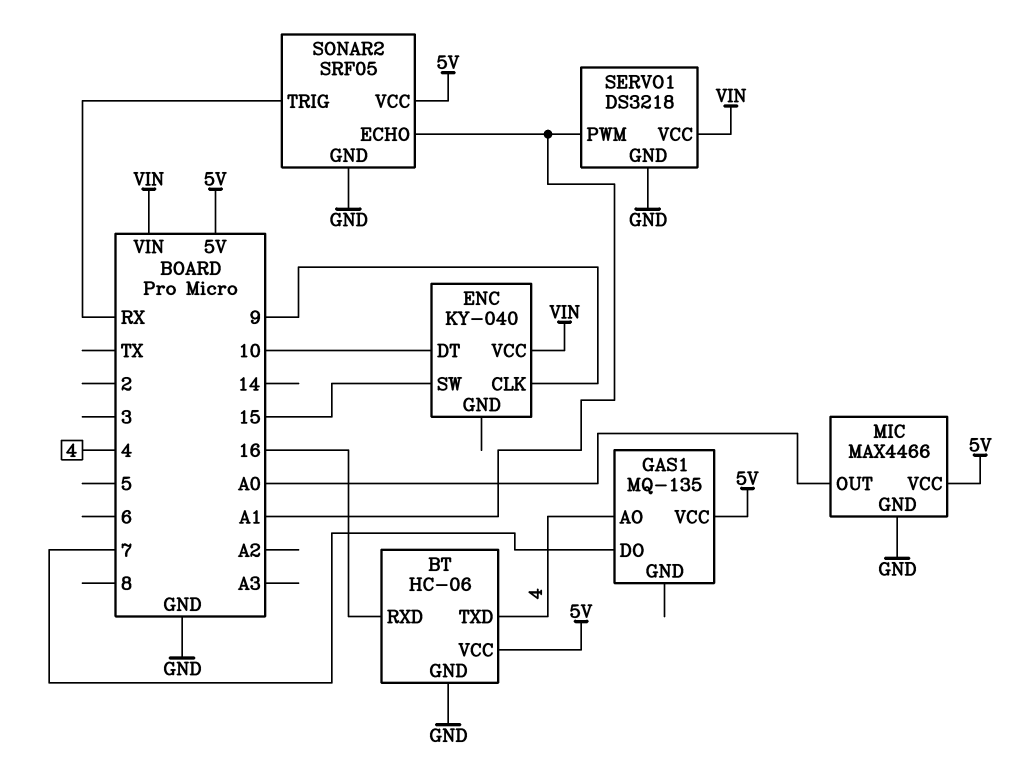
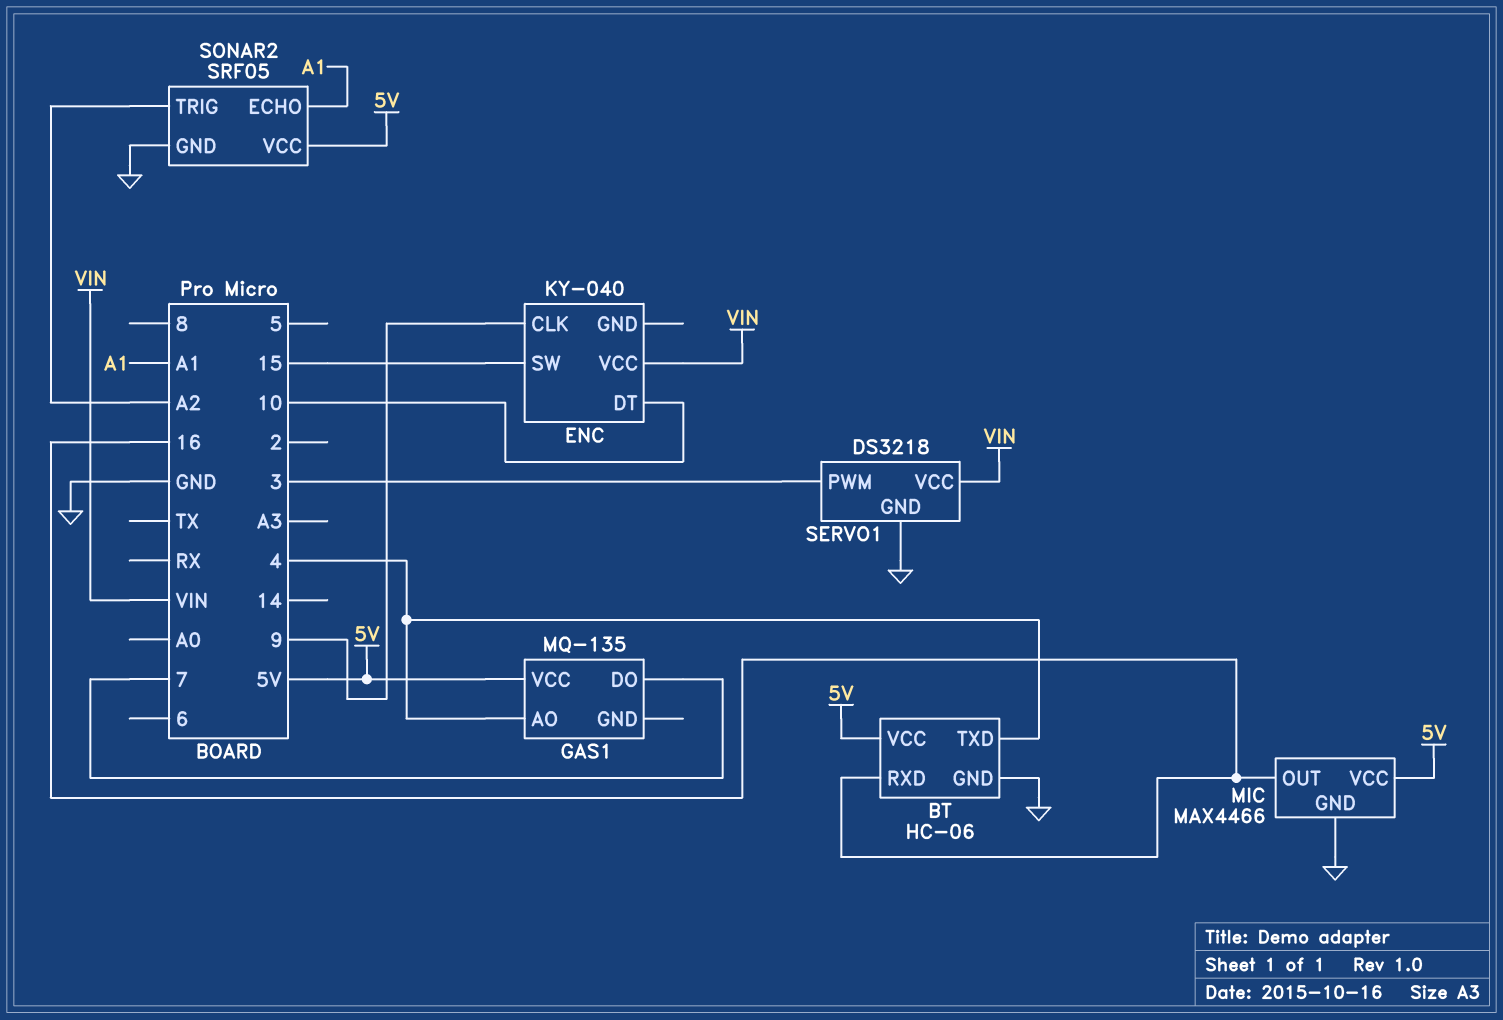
MIC pin OUT: A0 -> 16
SERVO1 pin PWM: A1 -> 3
SONAR2 pin TRIG: RX -> A2

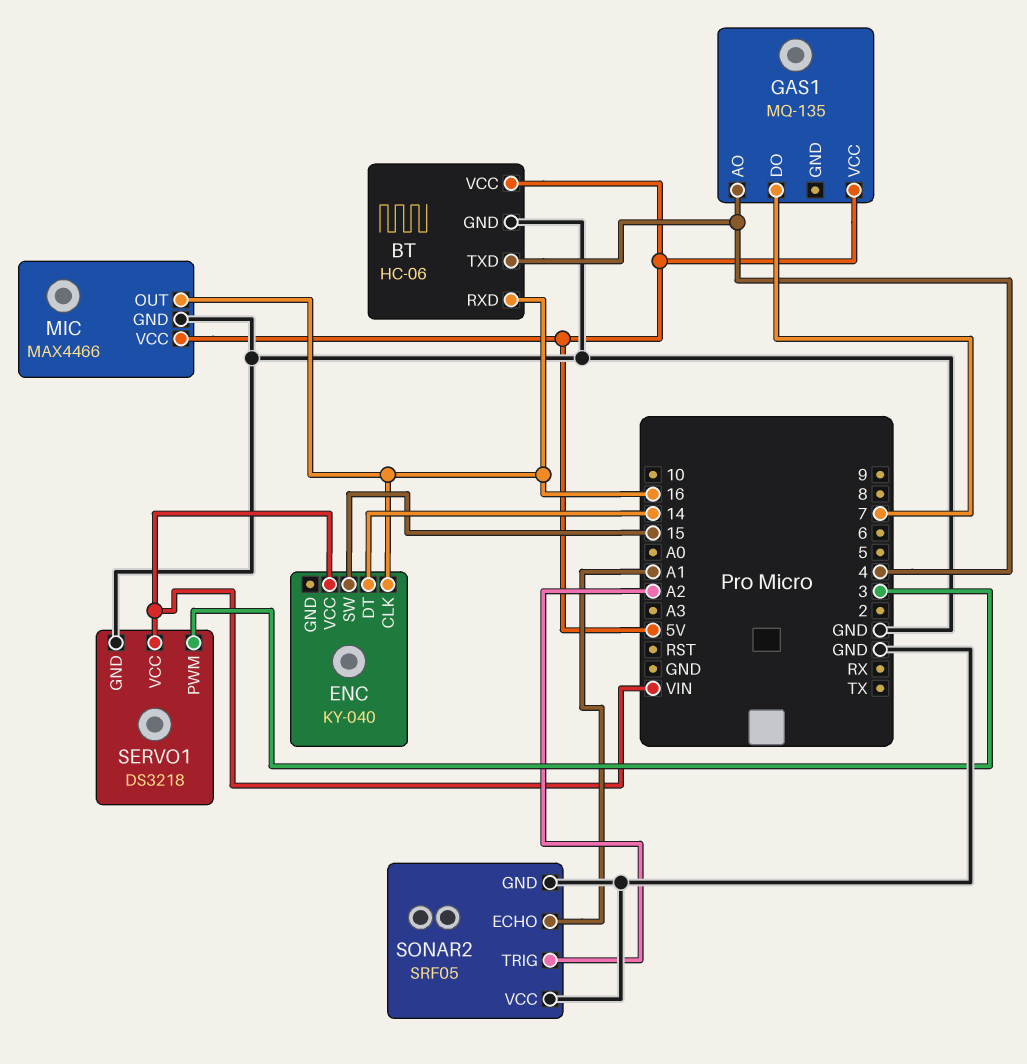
ENC pin CLK: 9 -> 16
ENC pin DT: 10 -> 14
SONAR2 pin VCC: 5V -> GND

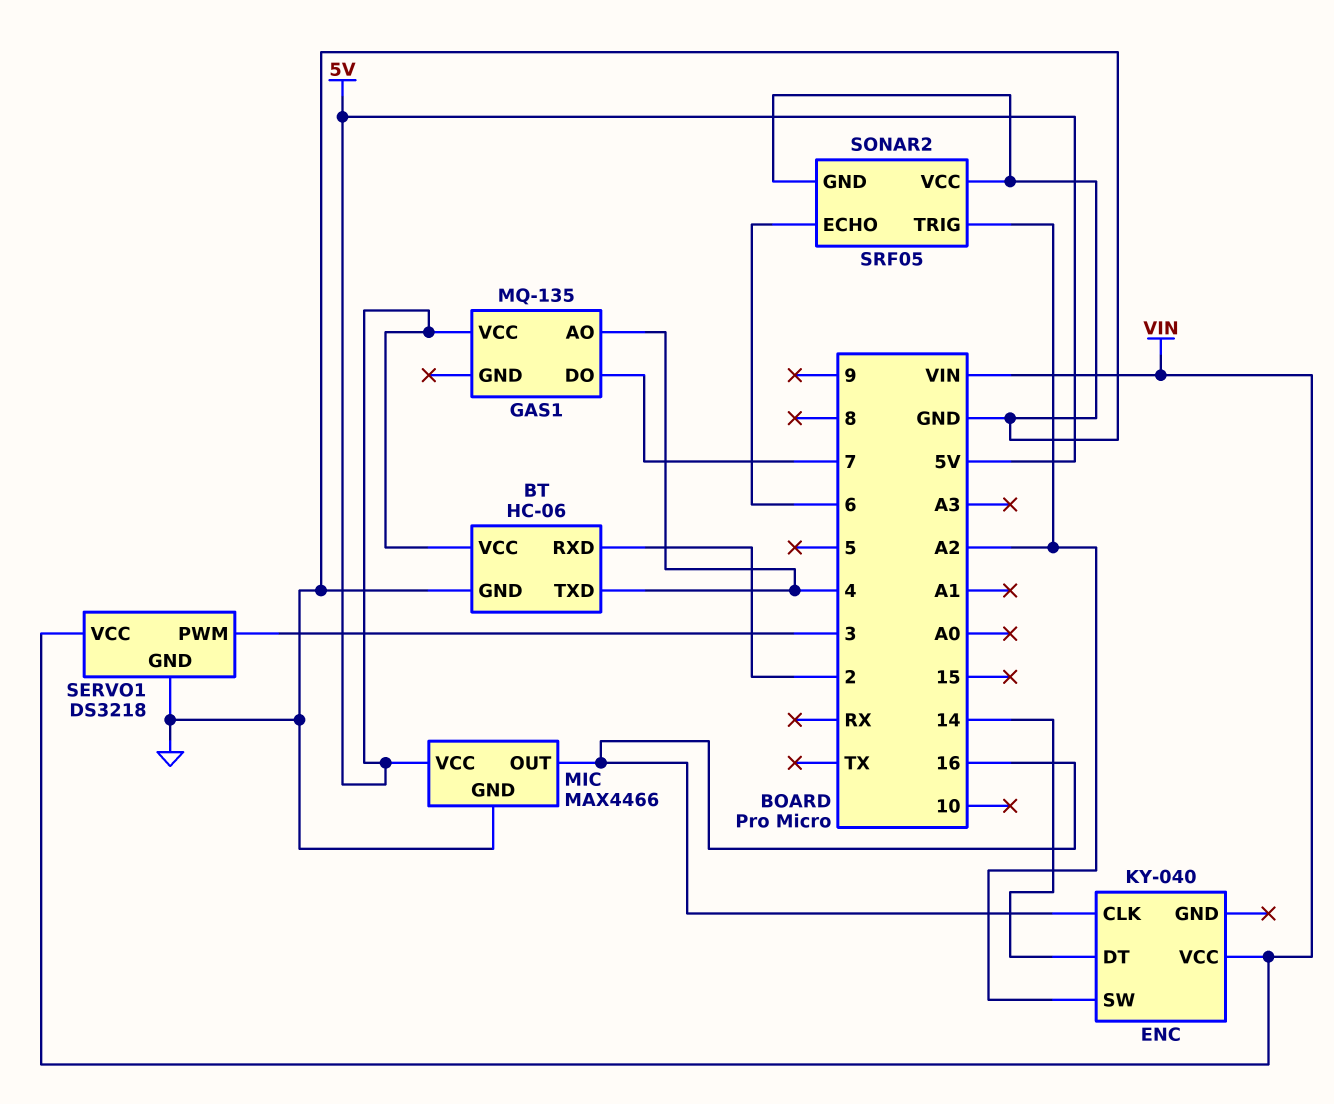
BT pin RXD: 16 -> 2
ENC pin SW: 15 -> A2
SONAR2 pin ECHO: A1 -> 6

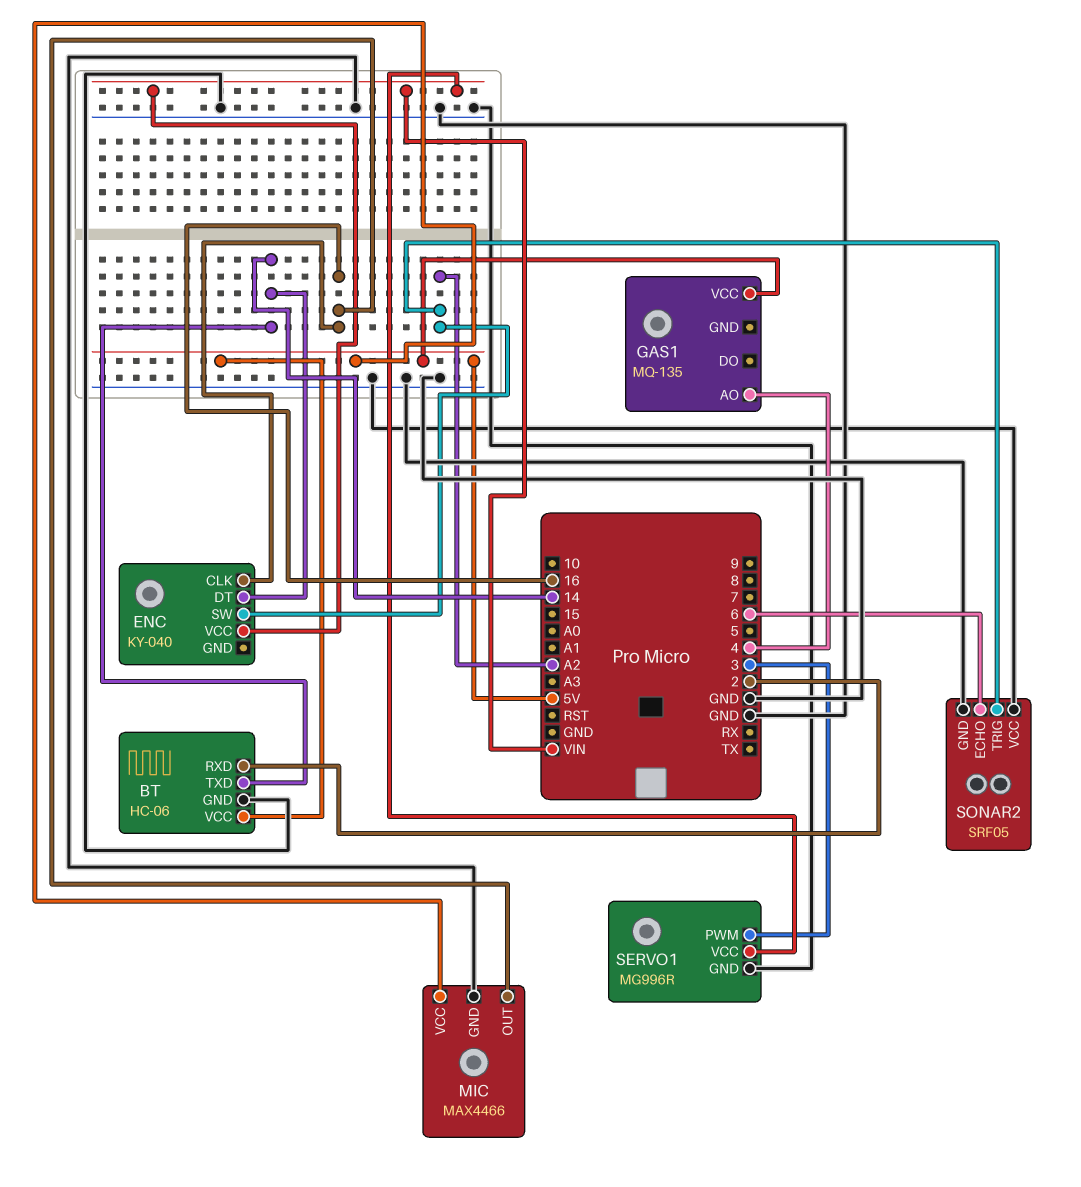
BT pin TXD: 4 -> 14
GAS1 pin DO: 7 -> none
SERVO1: DS3218 -> MG996R

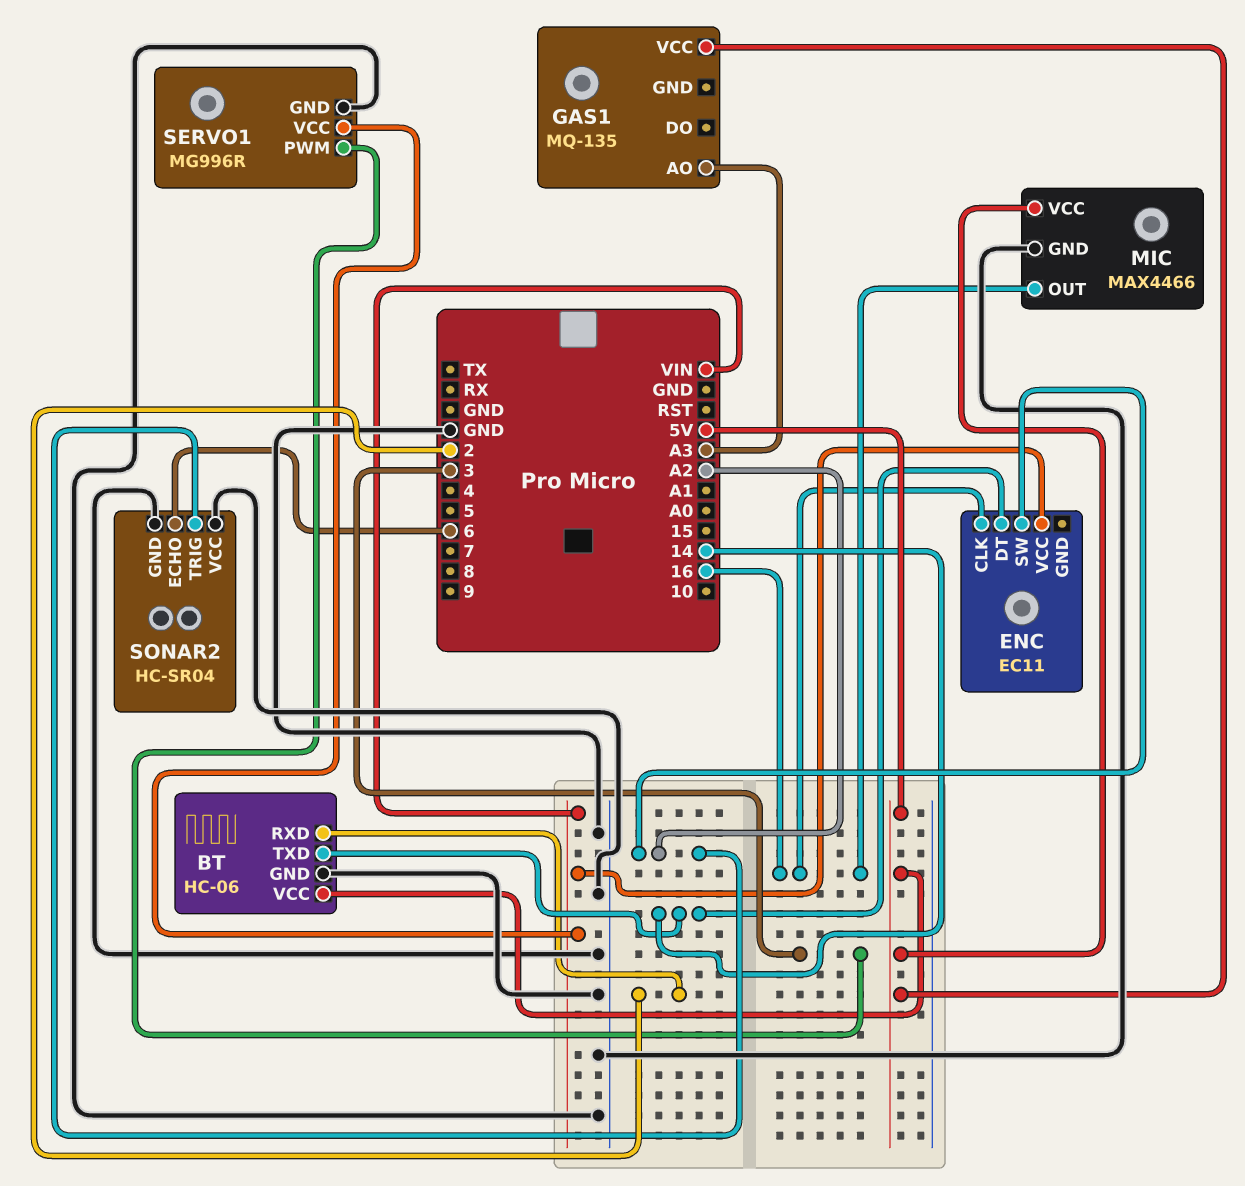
ENC: KY-040 -> EC11
GAS1 pin AO: 4 -> A3
SONAR2: SRF05 -> HC-SR04

